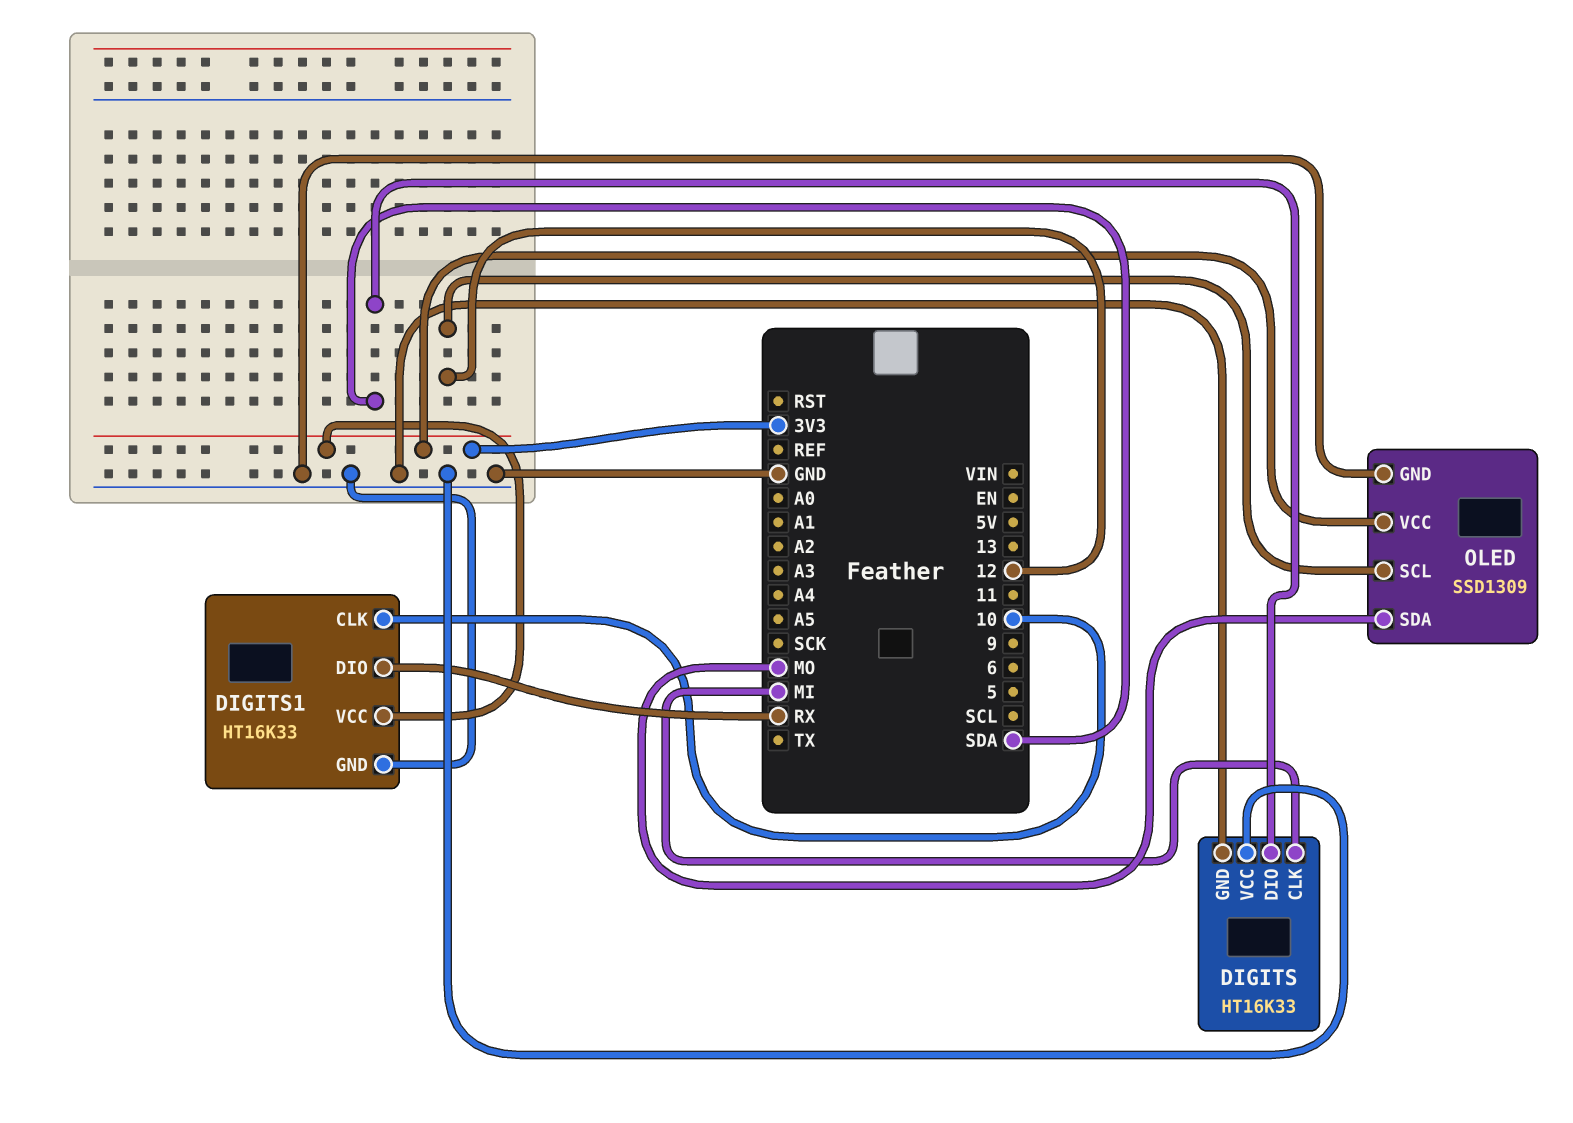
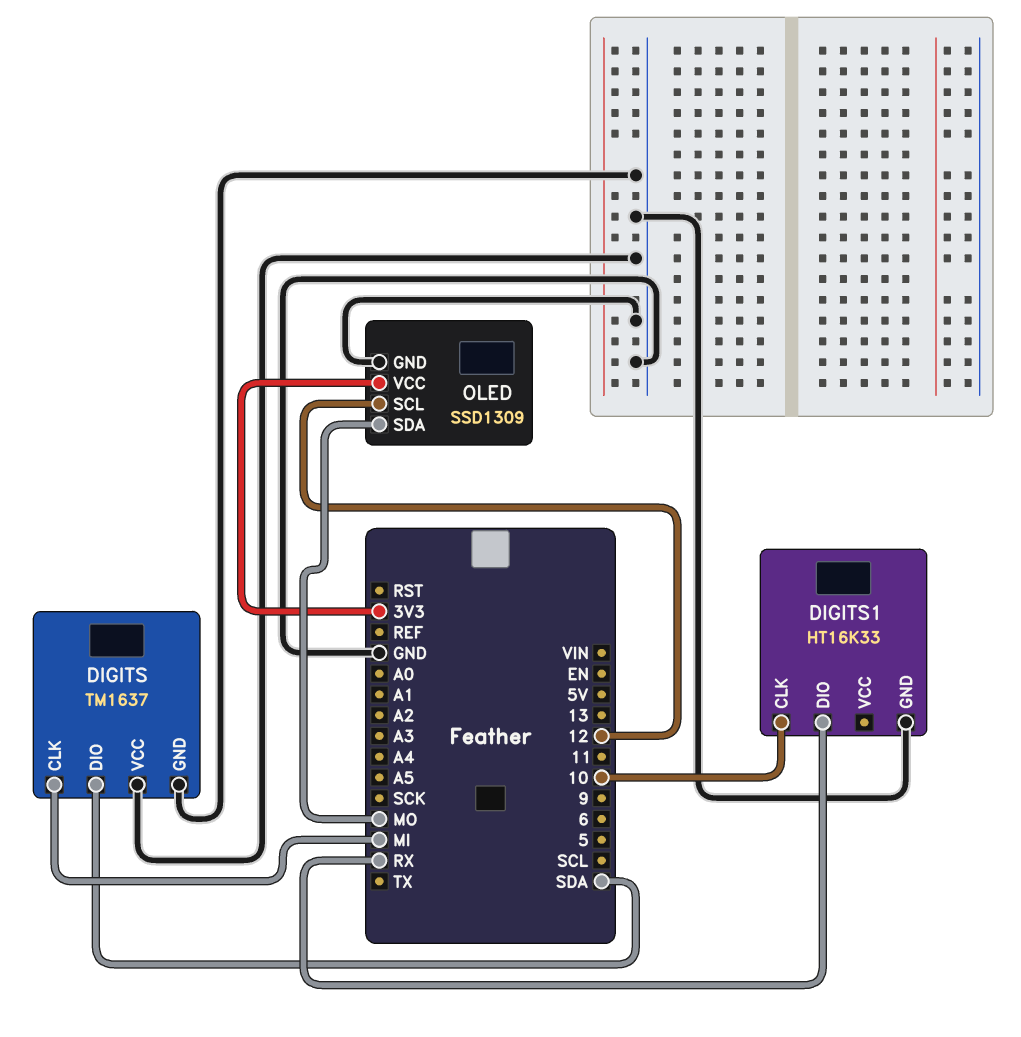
DIGITS: HT16K33 -> TM1637
DIGITS1 pin VCC: 3V3 -> none

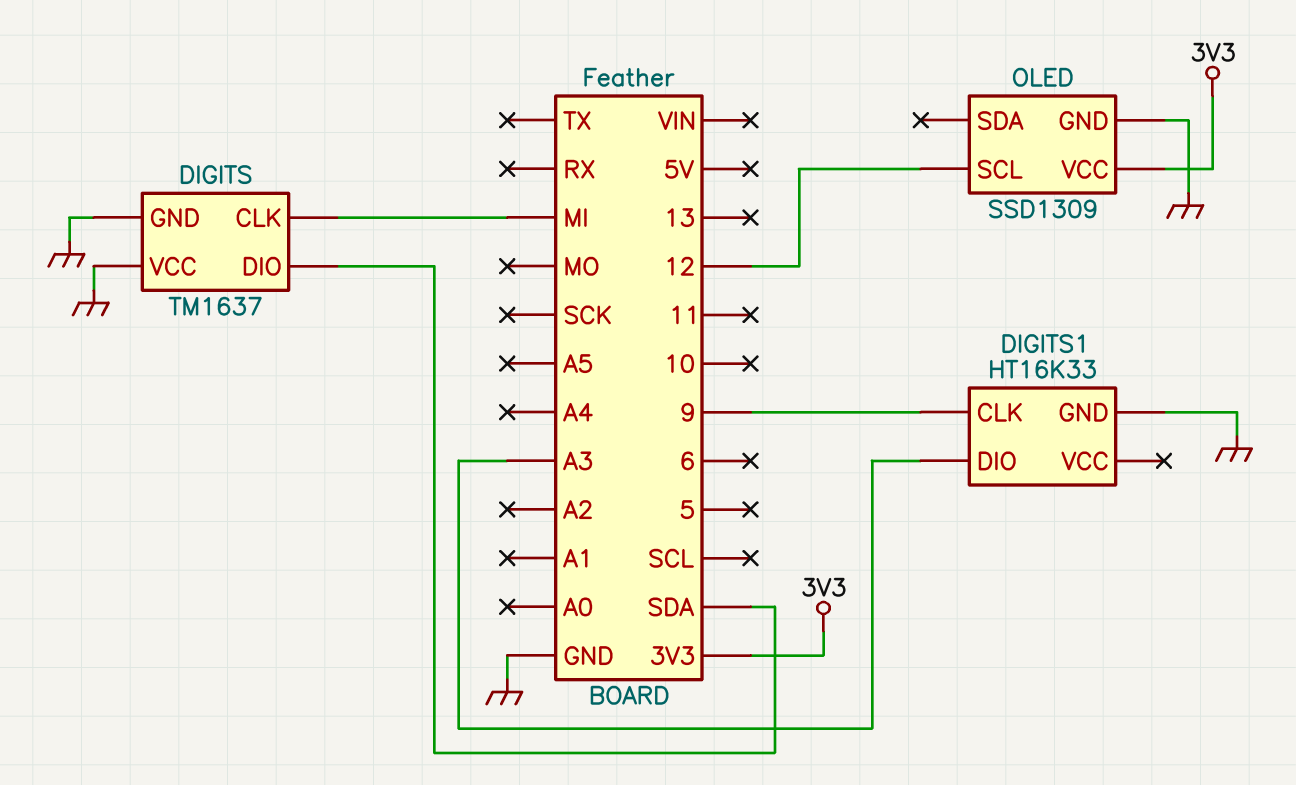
DIGITS1 pin CLK: 10 -> 9
DIGITS1 pin DIO: RX -> A3
OLED pin SDA: MO -> none

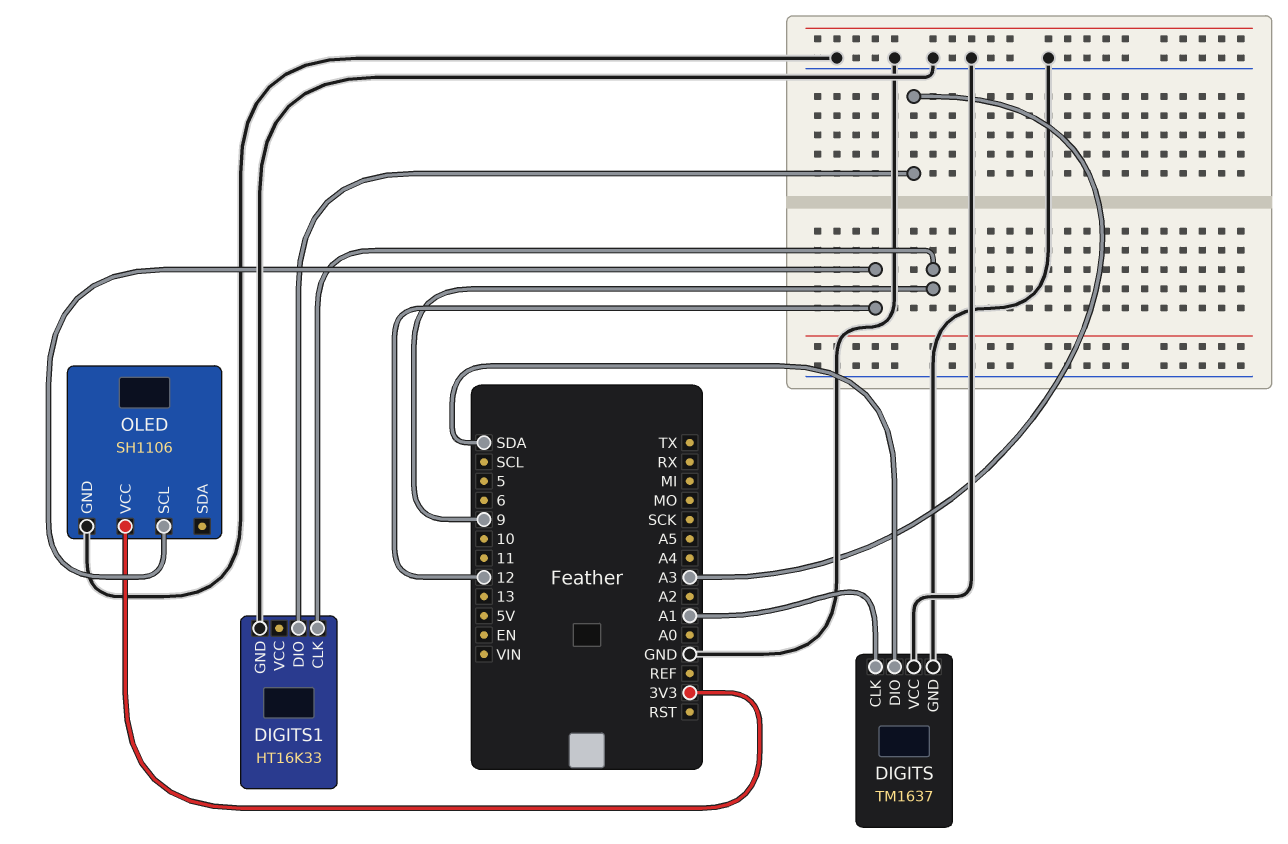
DIGITS pin CLK: MI -> A1
OLED: SSD1309 -> SH1106

